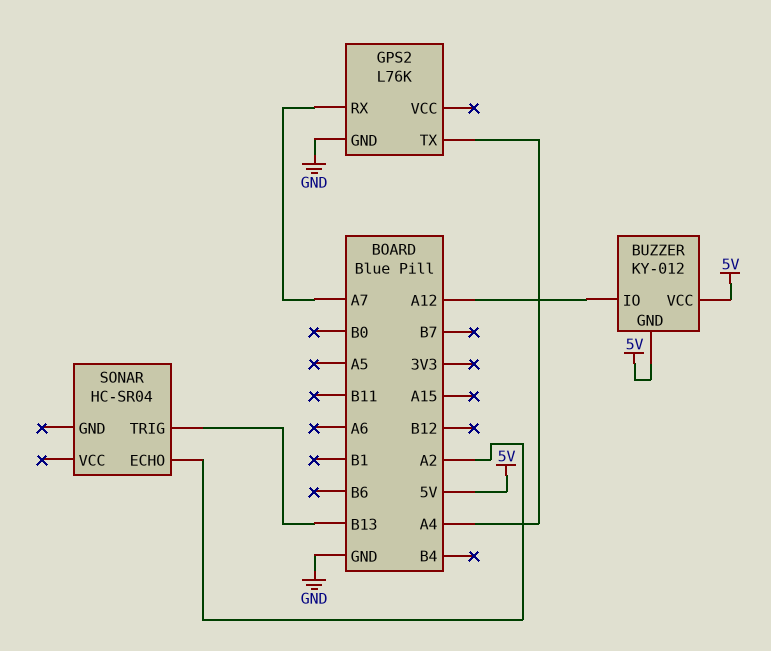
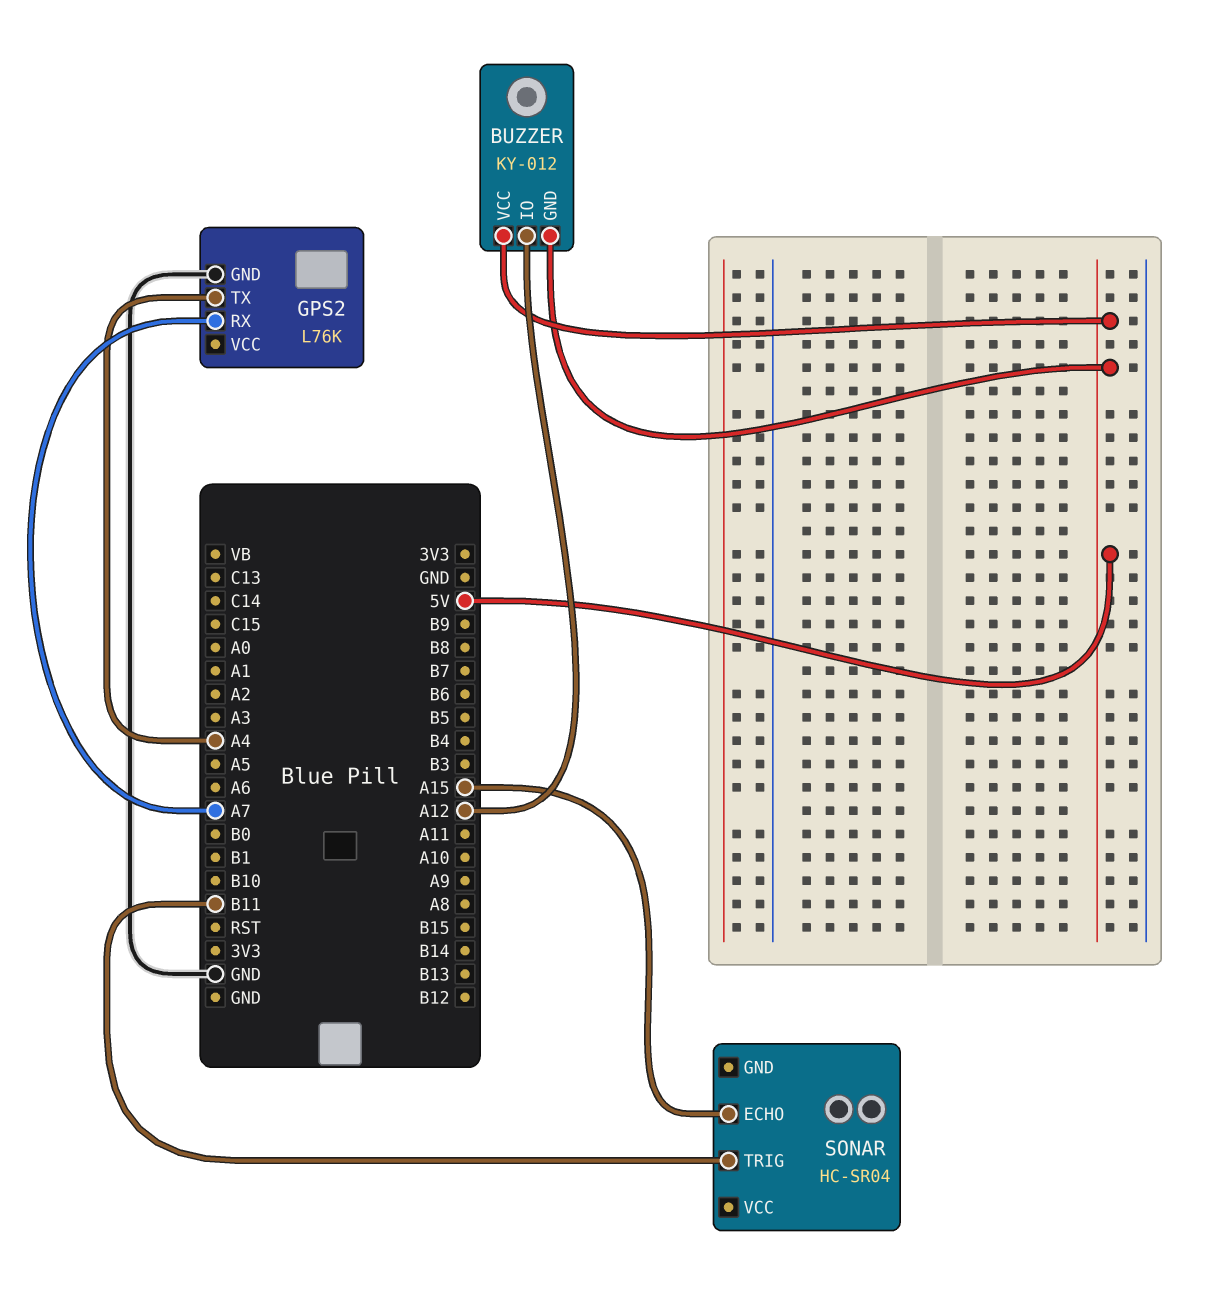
SONAR pin ECHO: A2 -> A15
SONAR pin TRIG: B13 -> B11

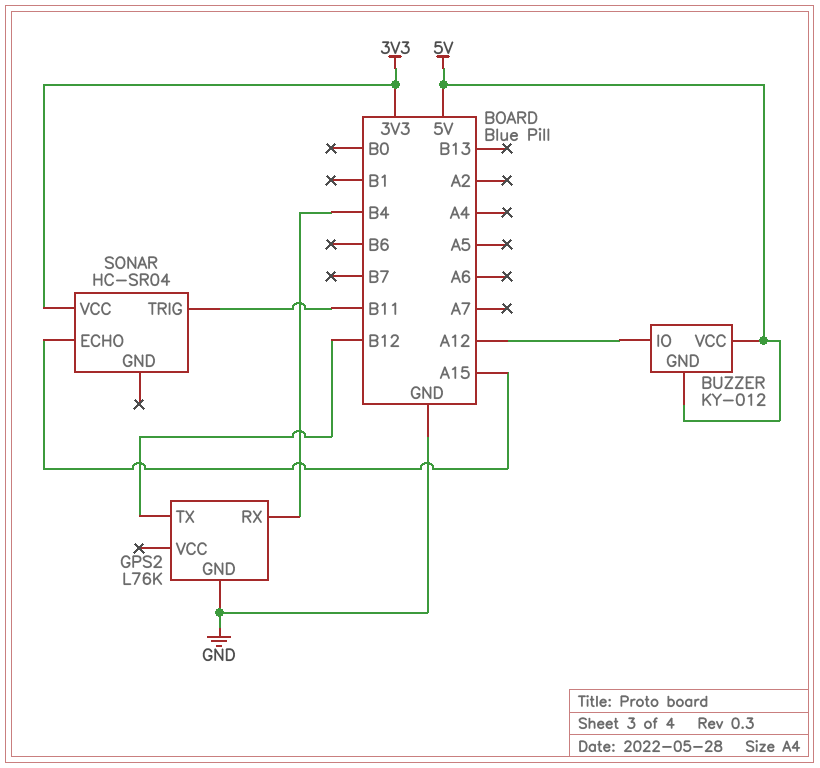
GPS2 pin RX: A7 -> B4
GPS2 pin TX: A4 -> B12
SONAR pin VCC: none -> 3V3

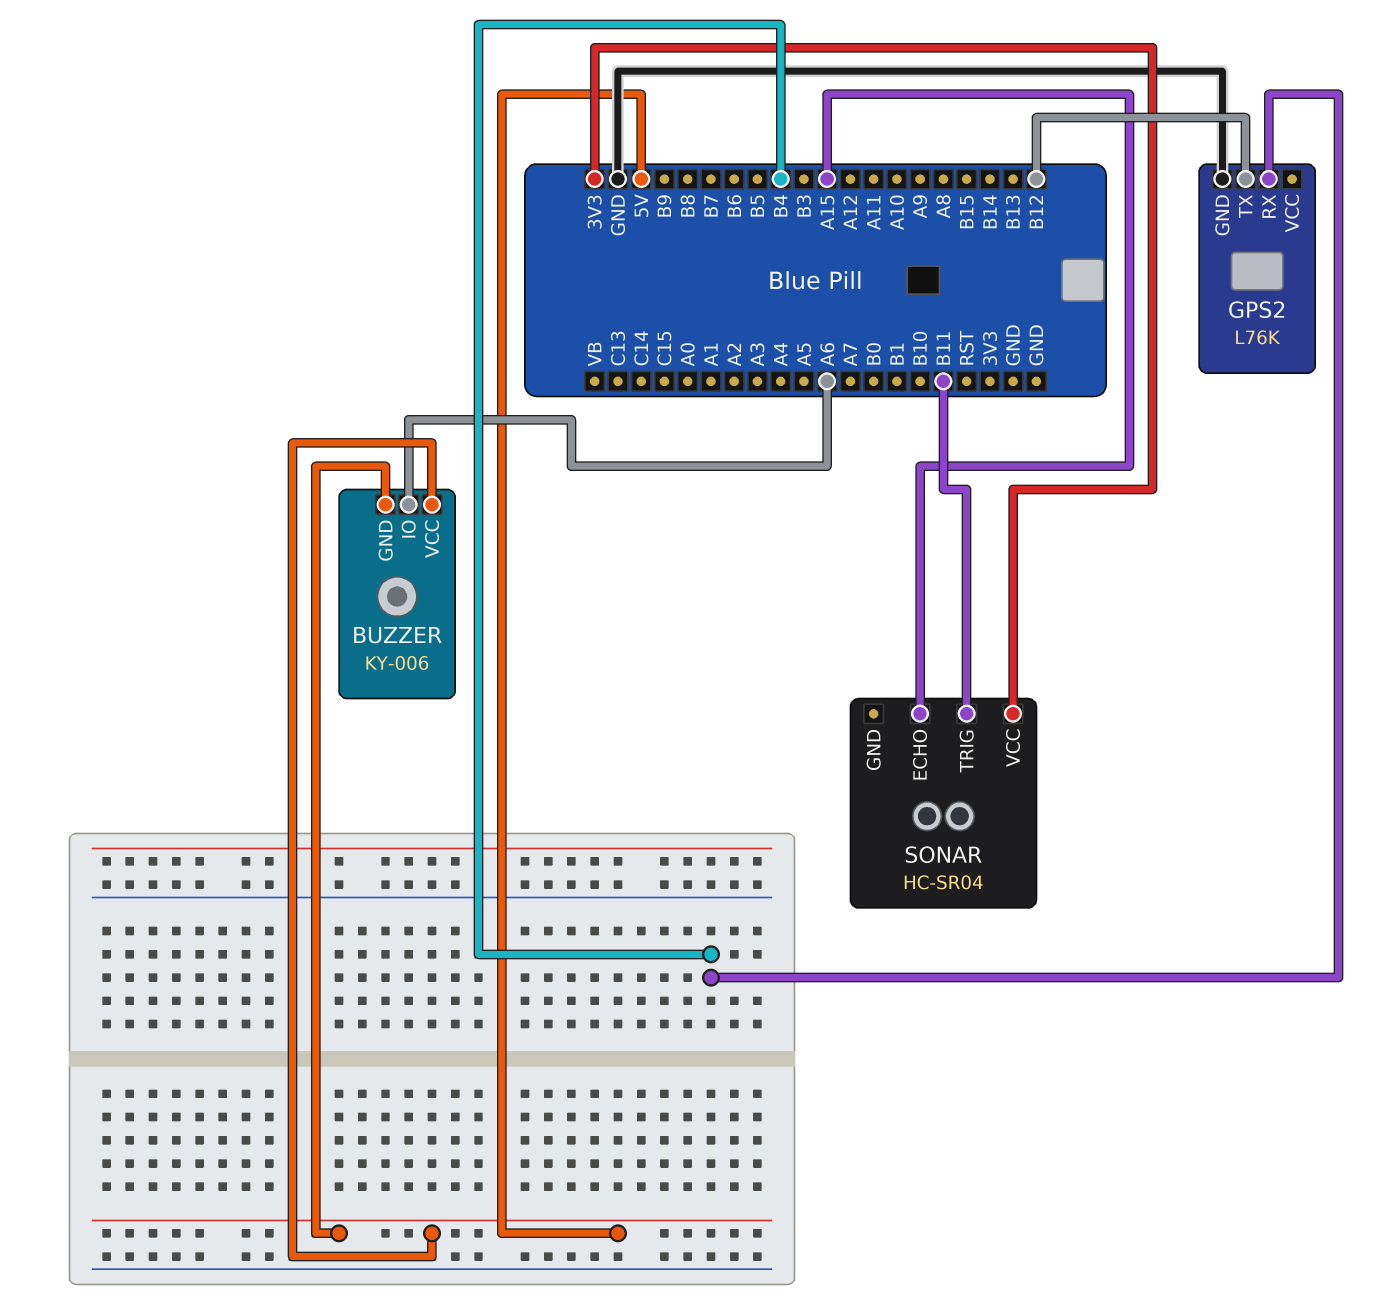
BUZZER: KY-012 -> KY-006
BUZZER pin IO: A12 -> A6

